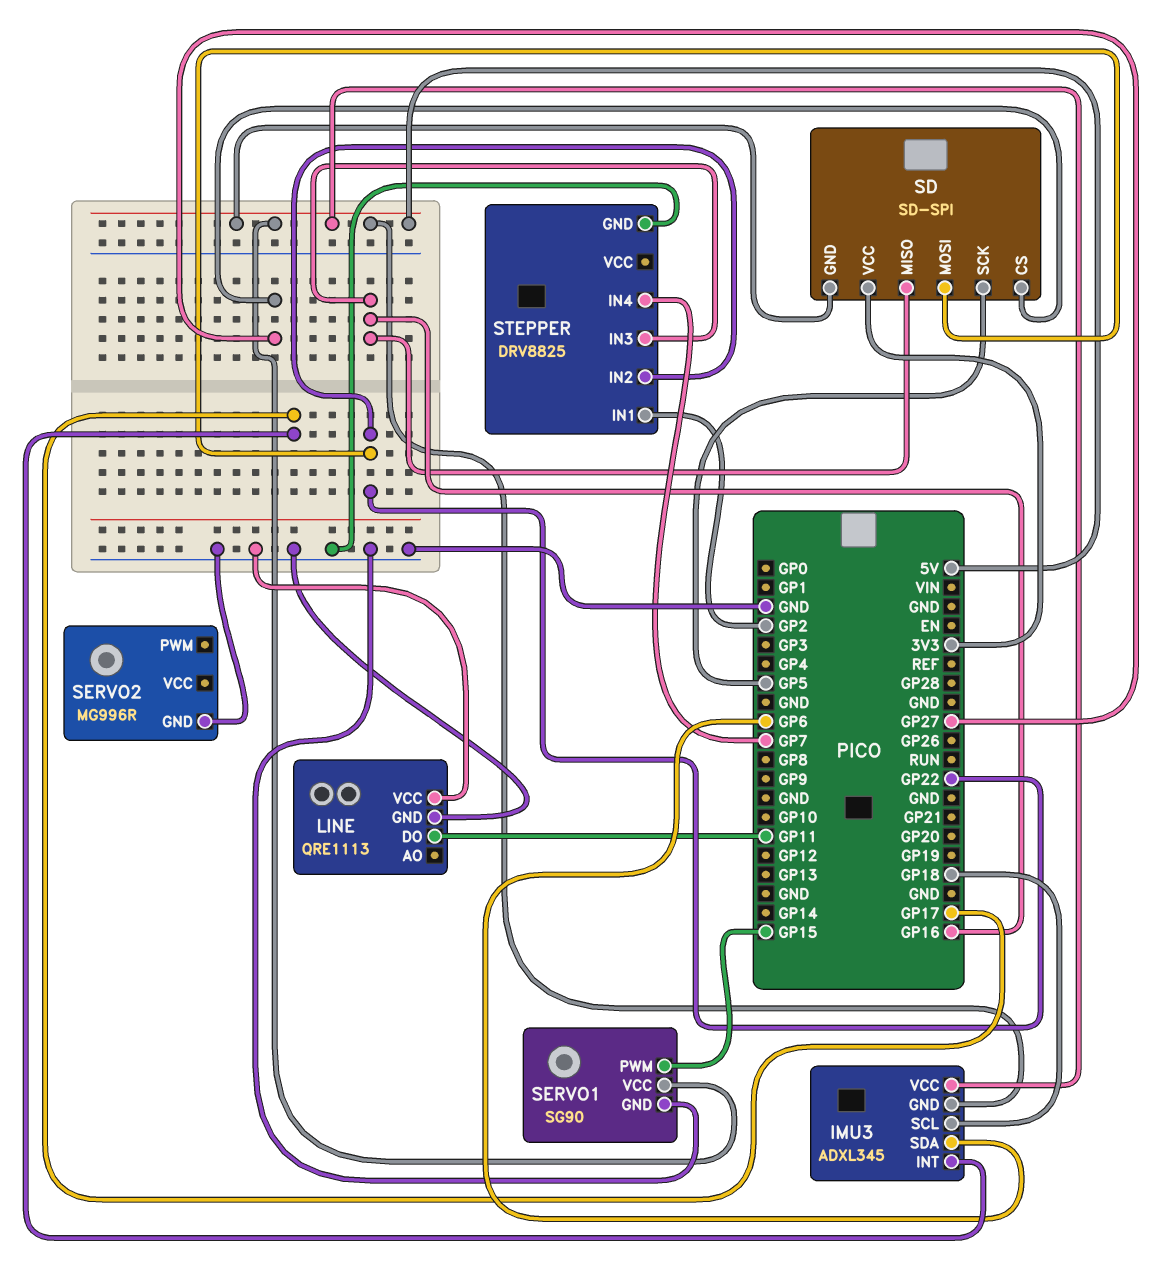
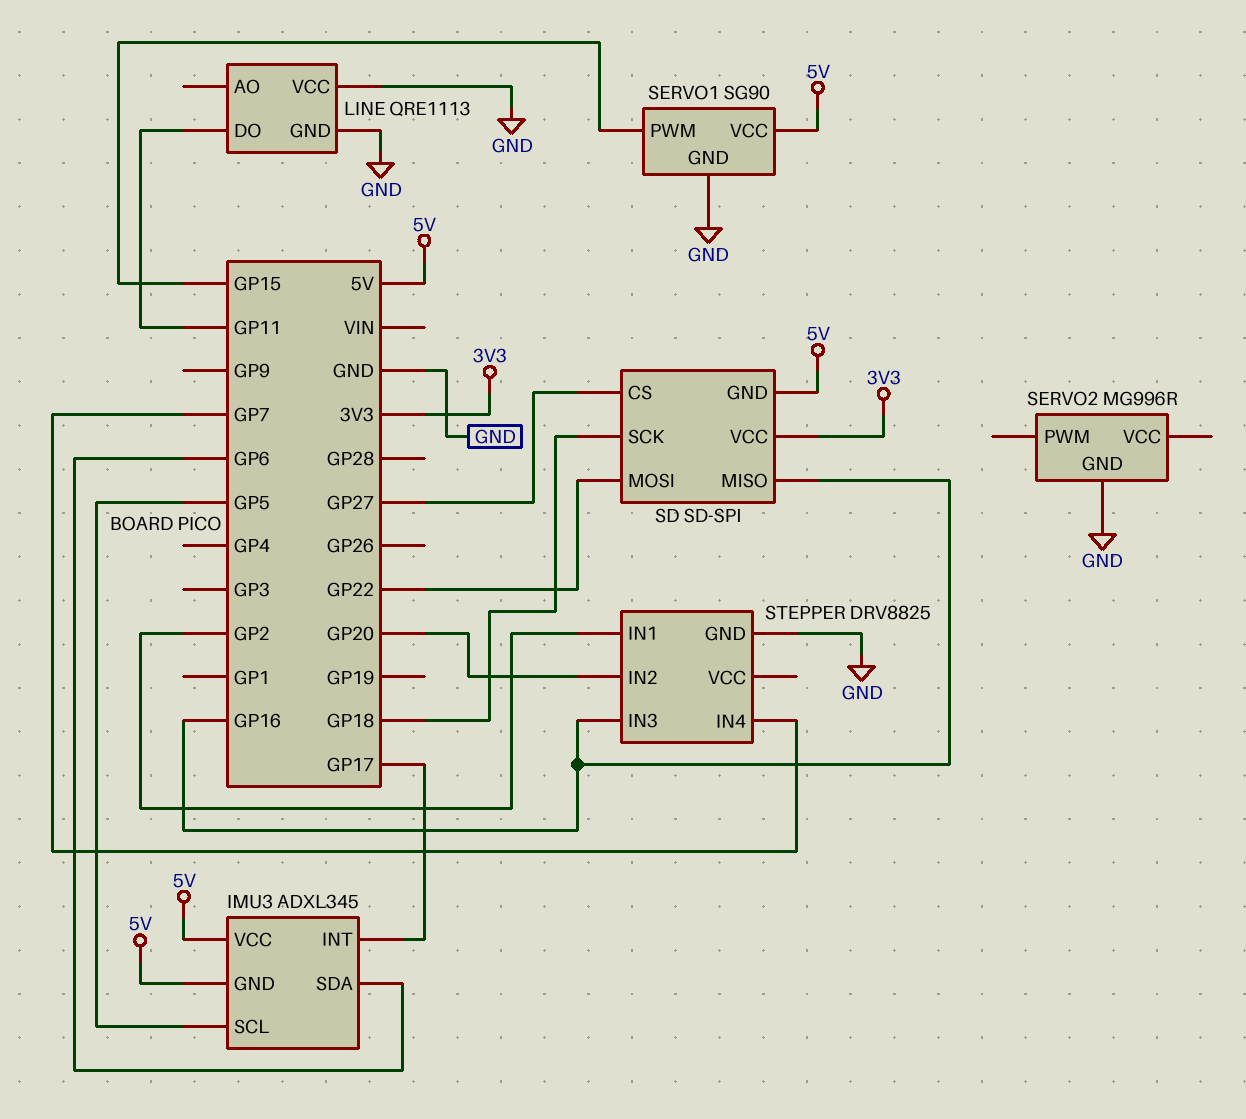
IMU3 pin SCL: GP18 -> GP5
SD pin SCK: GP5 -> GP18
STEPPER pin IN2: GP22 -> GP20

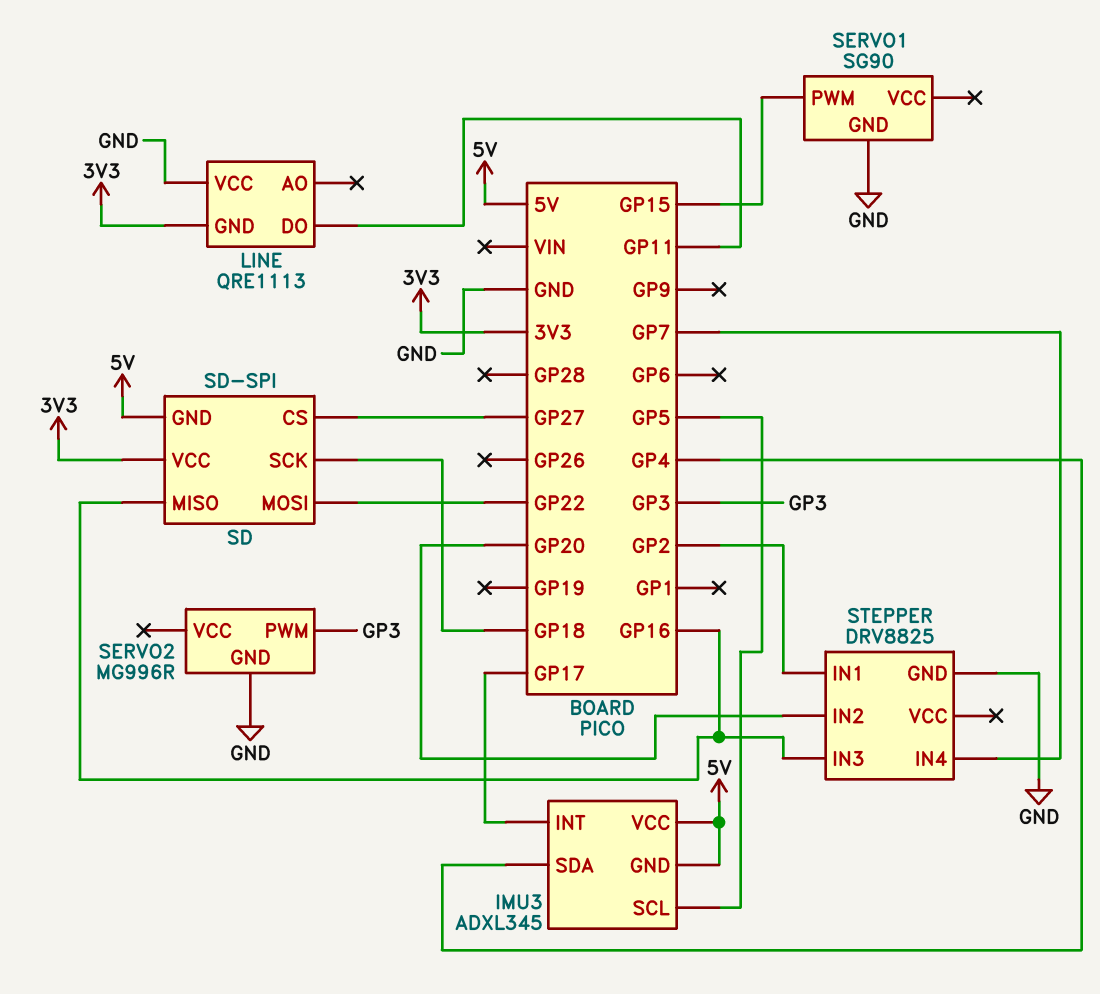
IMU3 pin SDA: GP6 -> GP4
LINE pin GND: GND -> 3V3
SERVO1 pin VCC: 5V -> none
SERVO2 pin PWM: none -> GP3

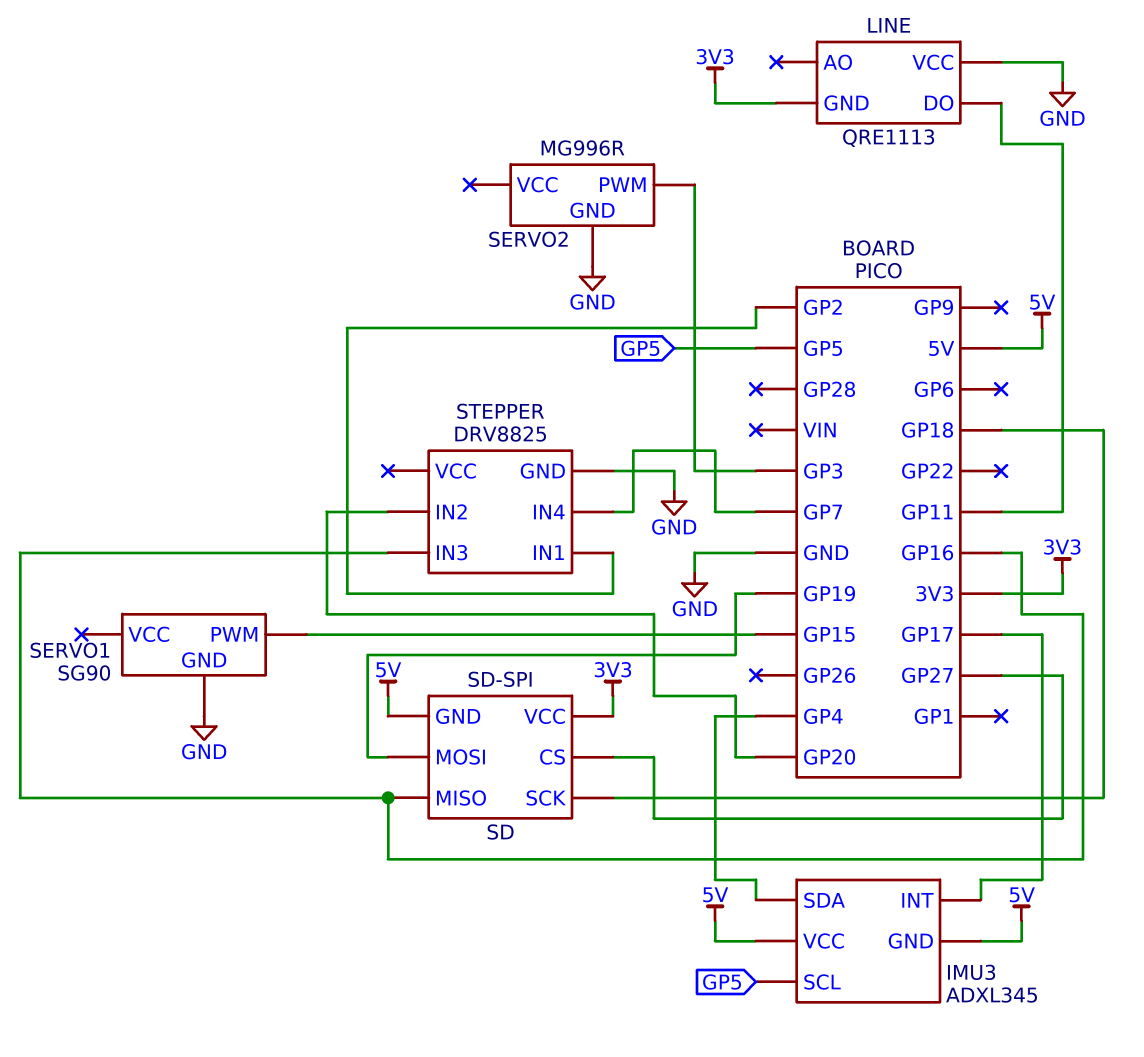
SD pin MOSI: GP22 -> GP19

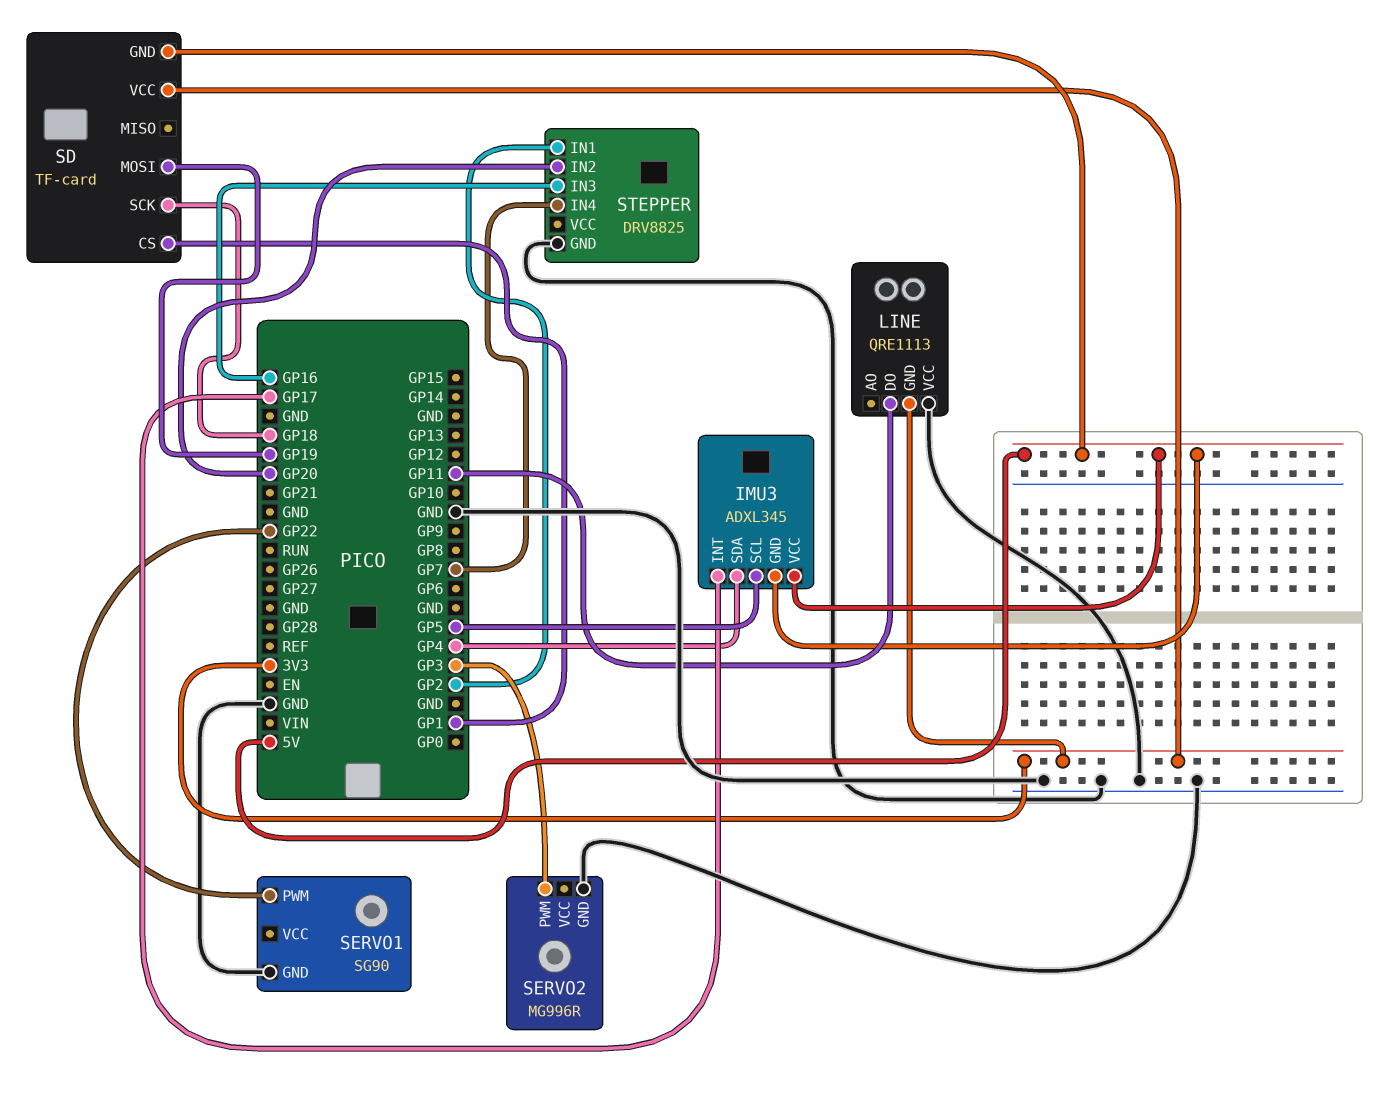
SD: SD-SPI -> TF-card
SD pin CS: GP27 -> GP1
SD pin MISO: GP16 -> none
SERVO1 pin PWM: GP15 -> GP22

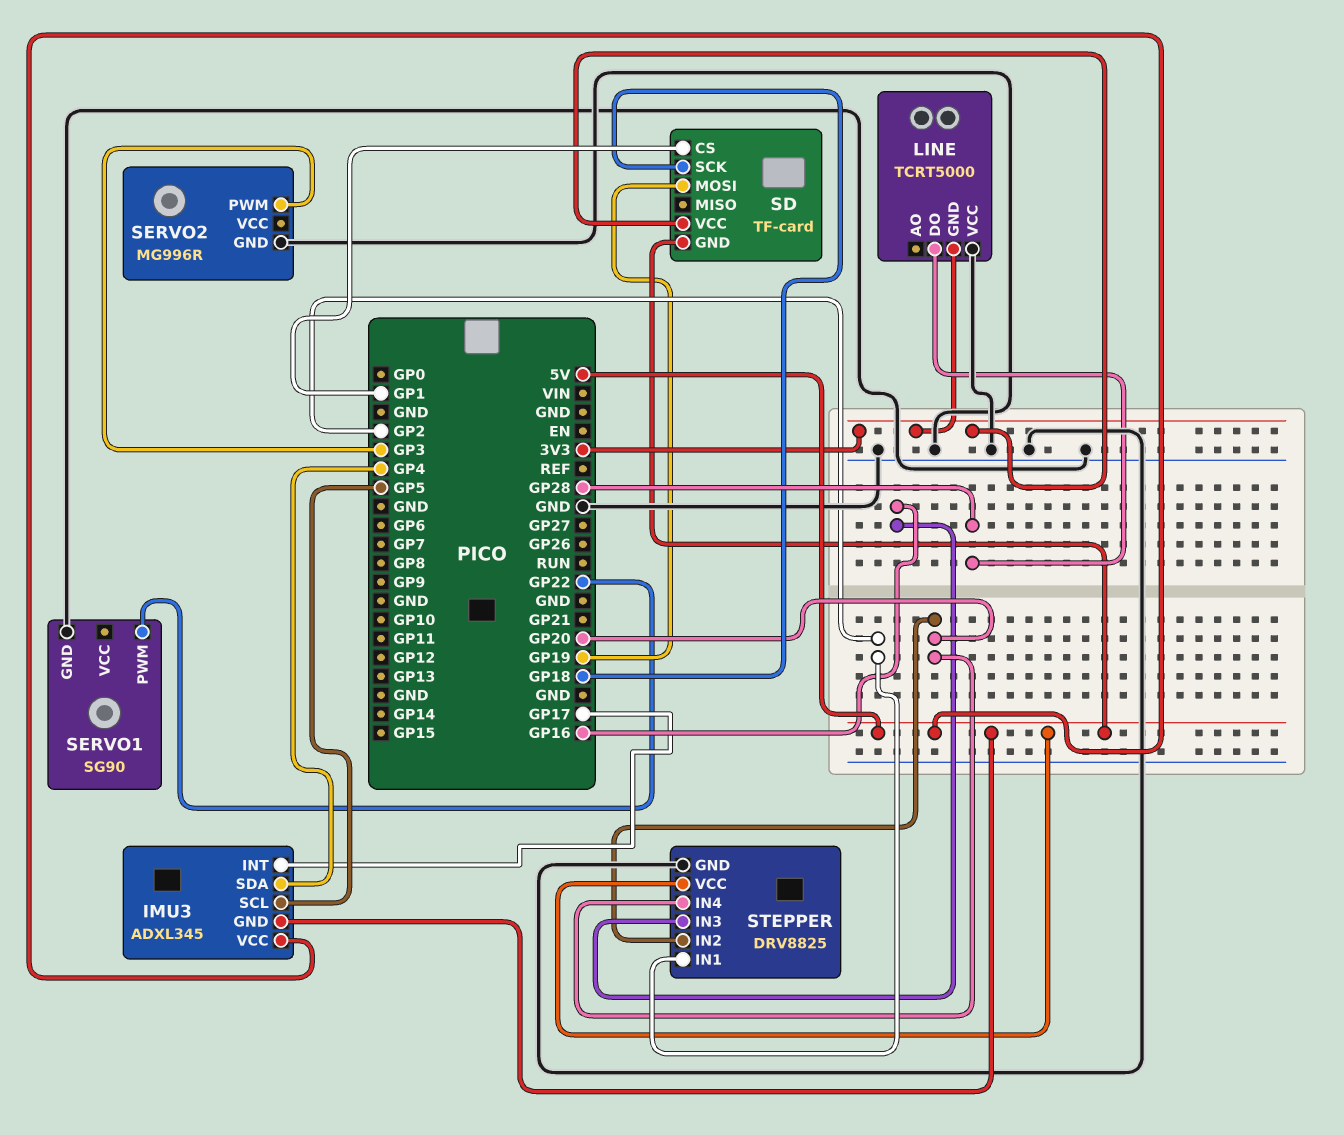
LINE: QRE1113 -> TCRT5000
LINE pin DO: GP11 -> GP28
STEPPER pin IN4: GP7 -> GP20
STEPPER pin VCC: none -> 5V

